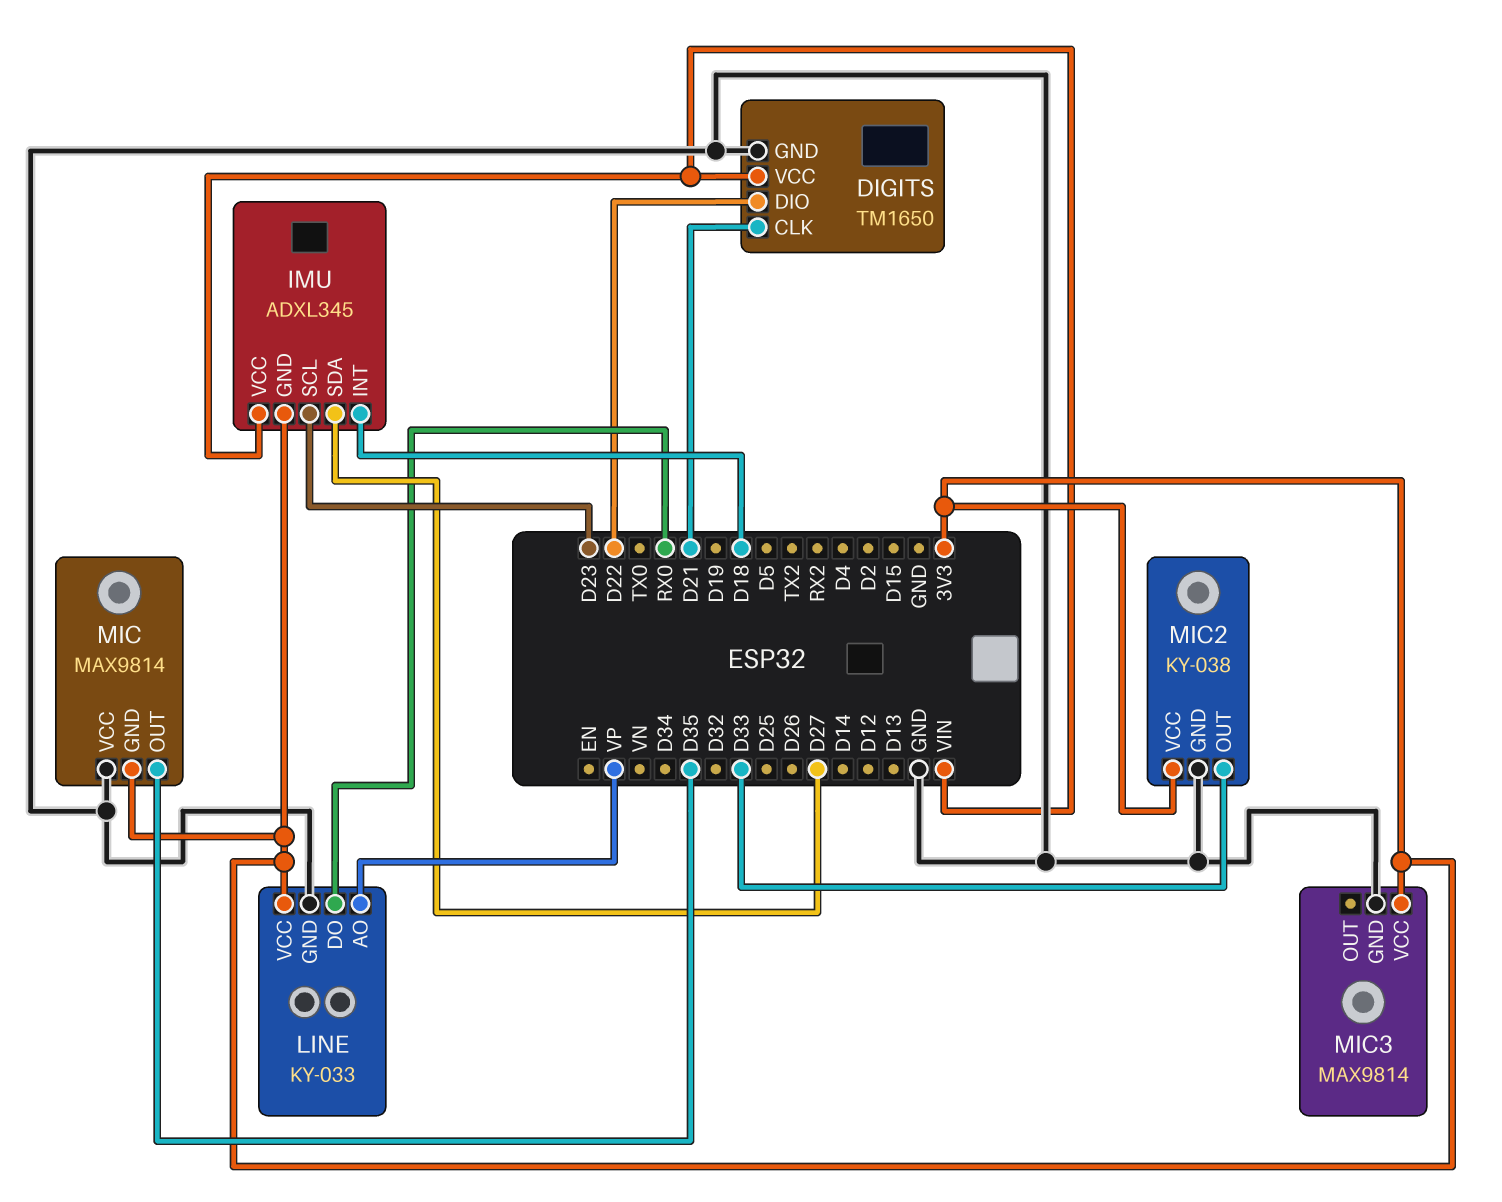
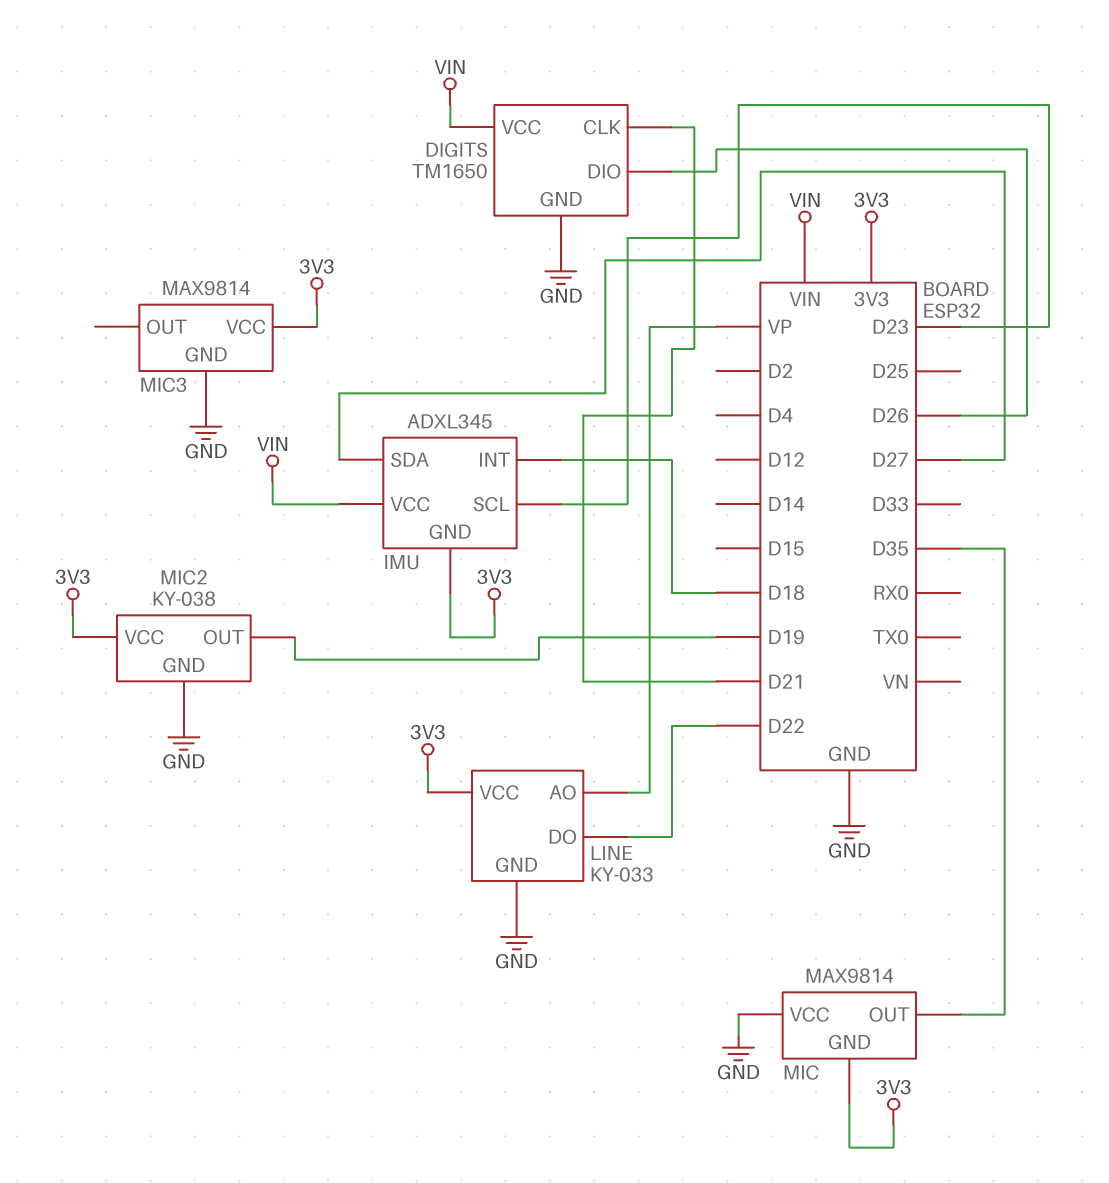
DIGITS pin DIO: D22 -> D26
LINE pin DO: RX0 -> D22
MIC2 pin OUT: D33 -> D19

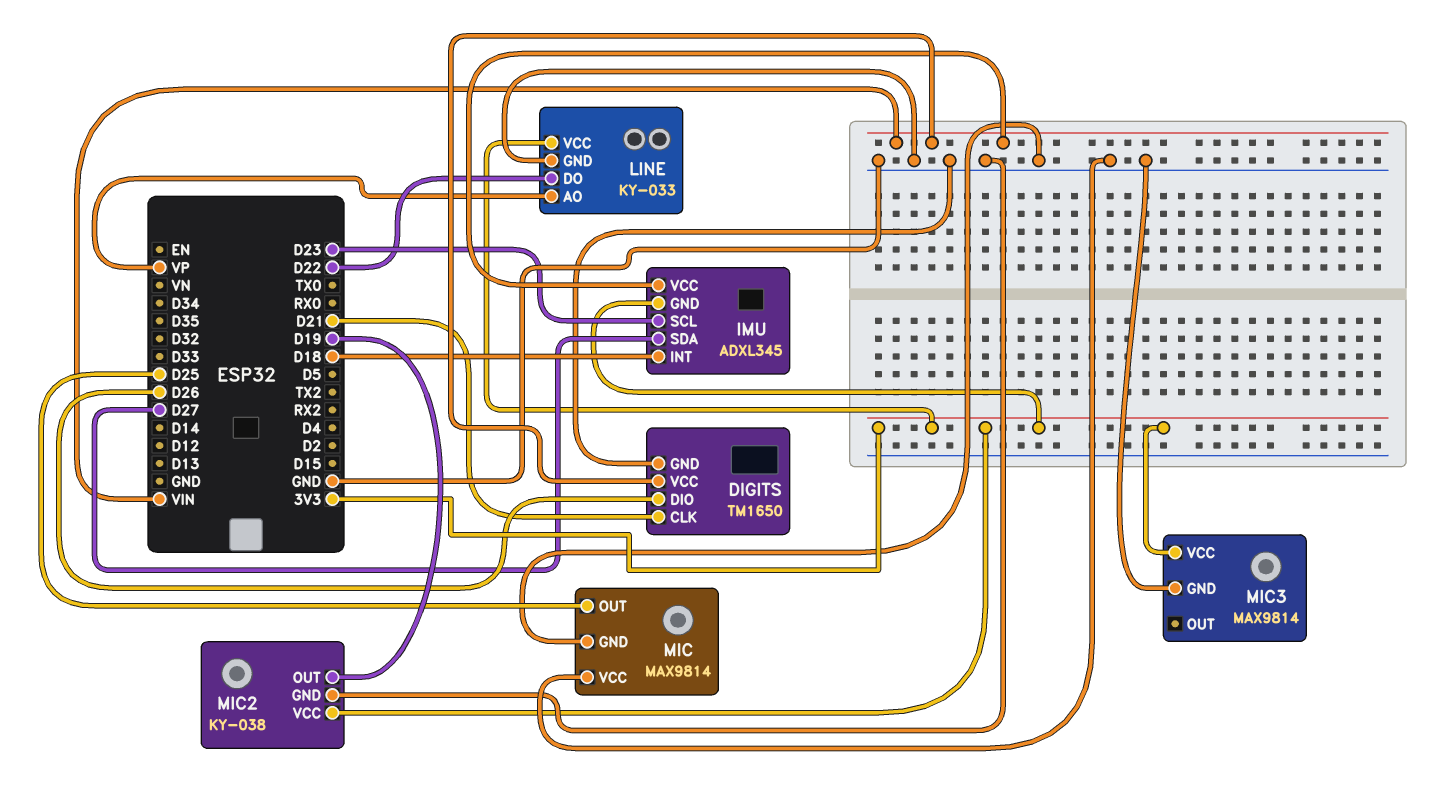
MIC pin GND: 3V3 -> GND
MIC pin OUT: D35 -> D25

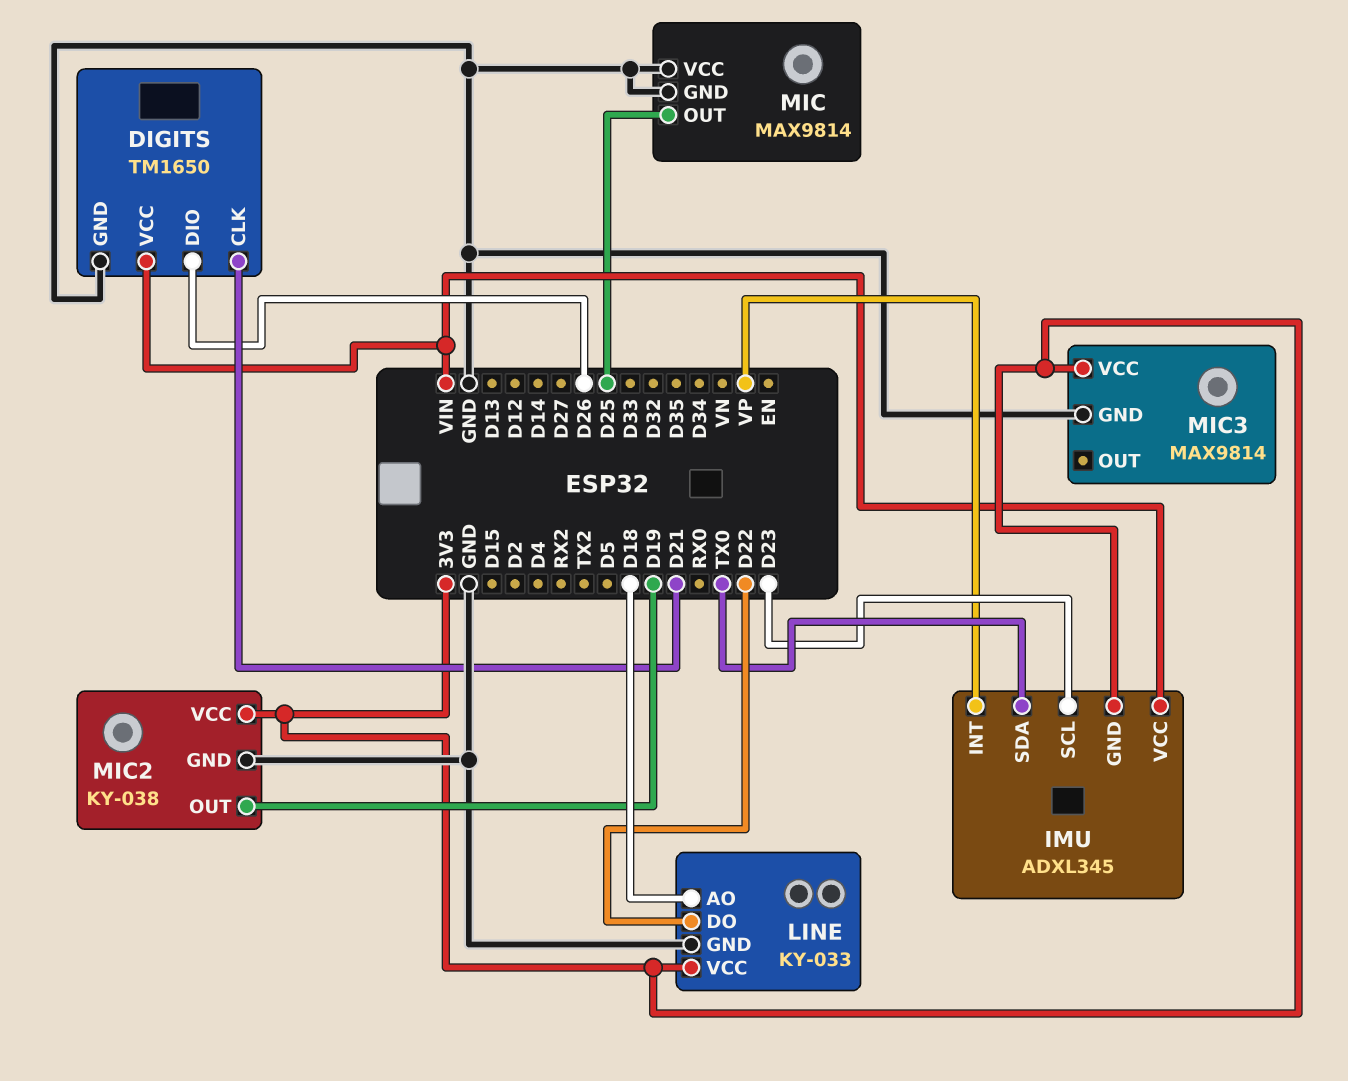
IMU pin INT: D18 -> VP
IMU pin SDA: D27 -> TX0
LINE pin AO: VP -> D18

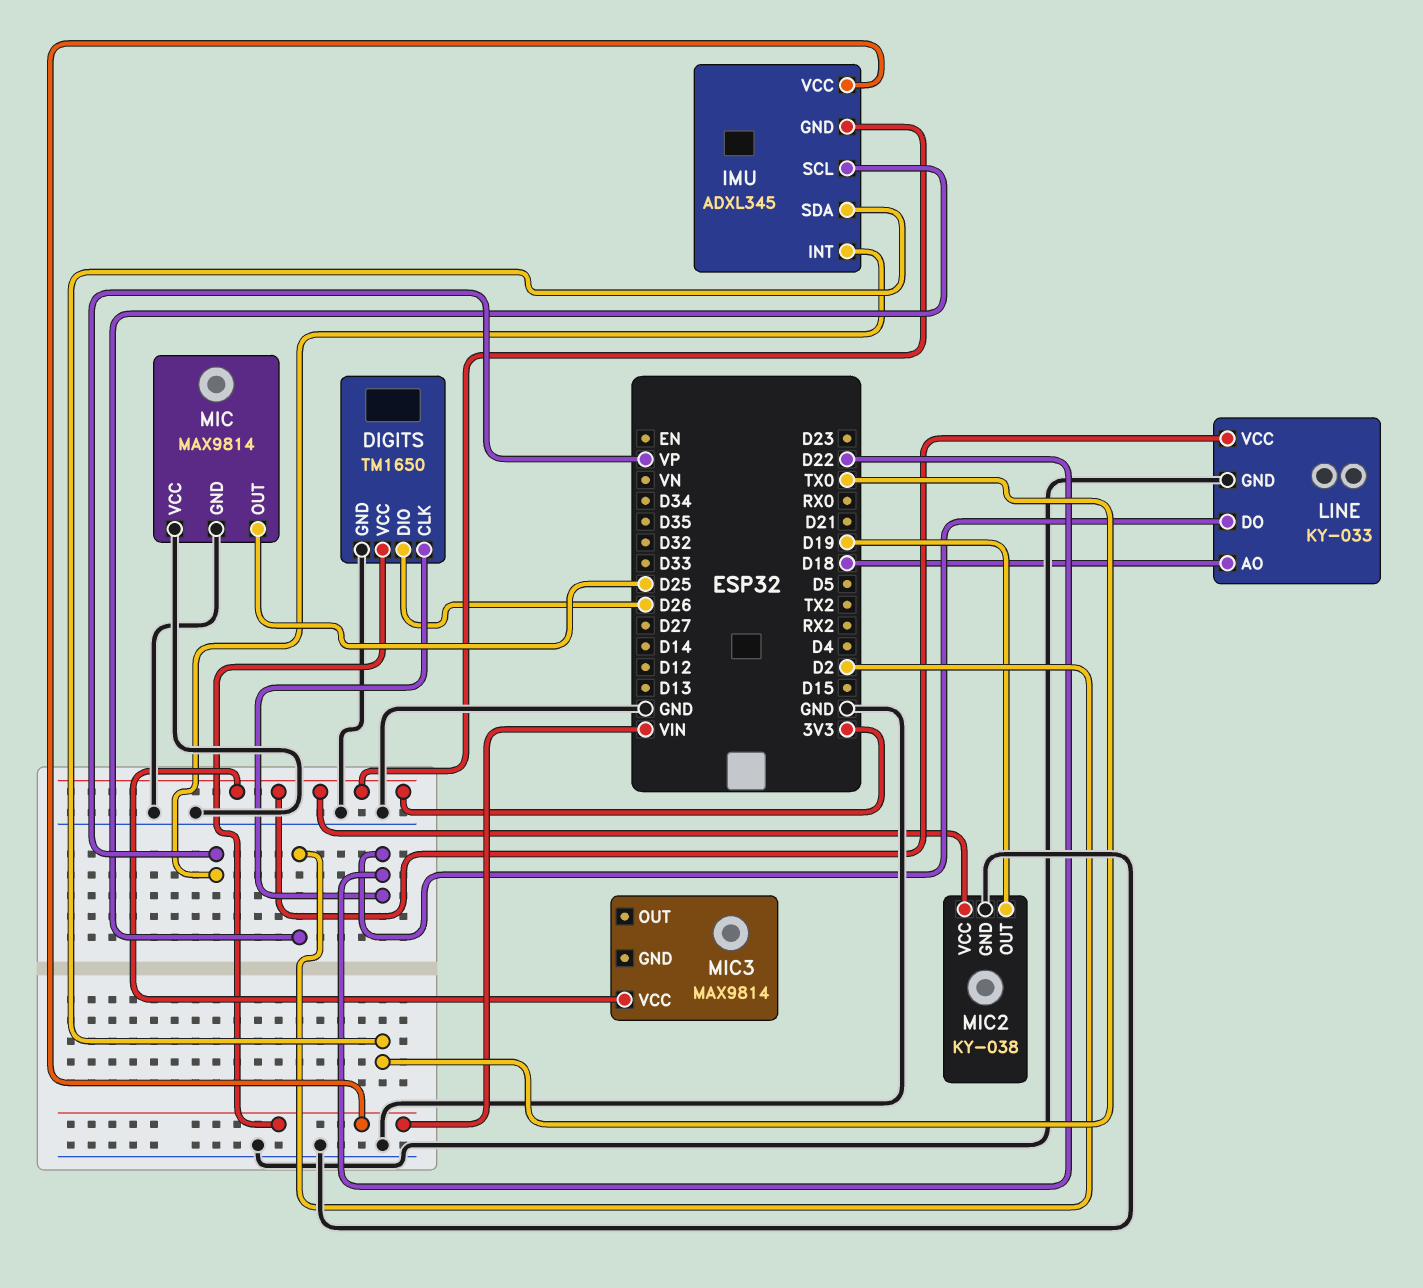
DIGITS pin CLK: D21 -> D22
IMU pin SCL: D23 -> D2
MIC3 pin GND: GND -> none

